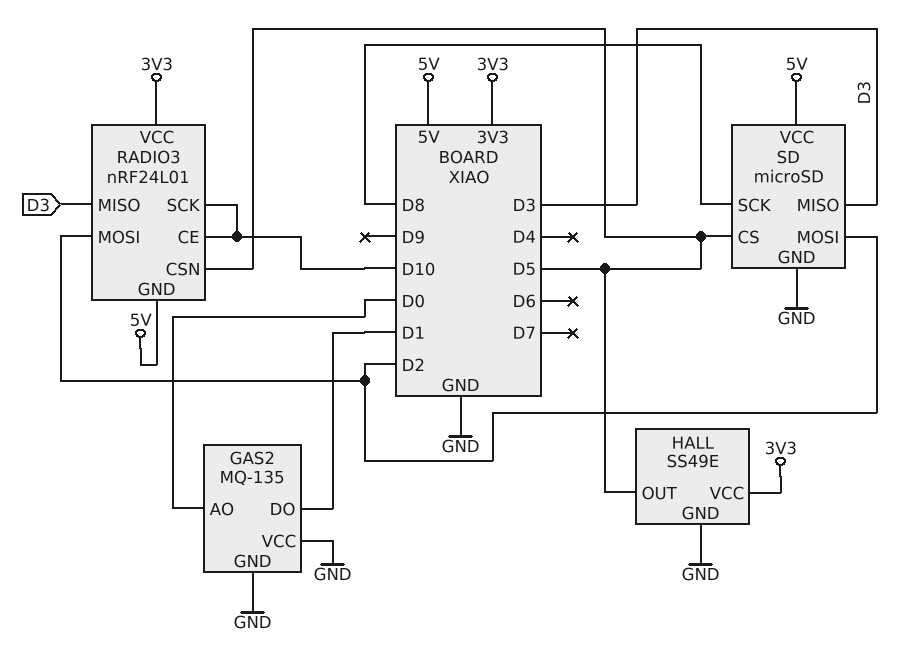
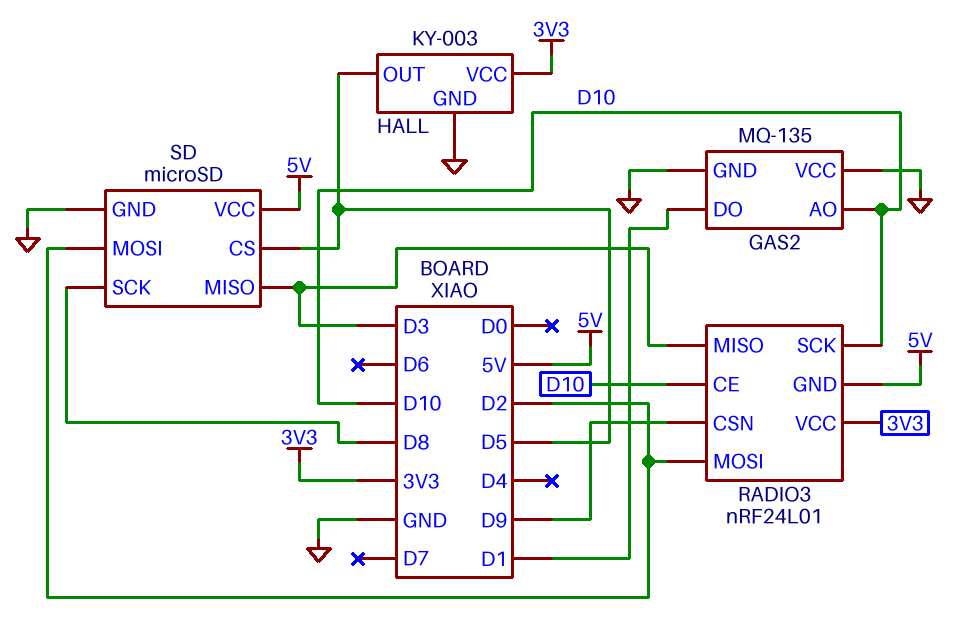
GAS2 pin AO: D0 -> D10
HALL: SS49E -> KY-003
RADIO3 pin CSN: D5 -> D9

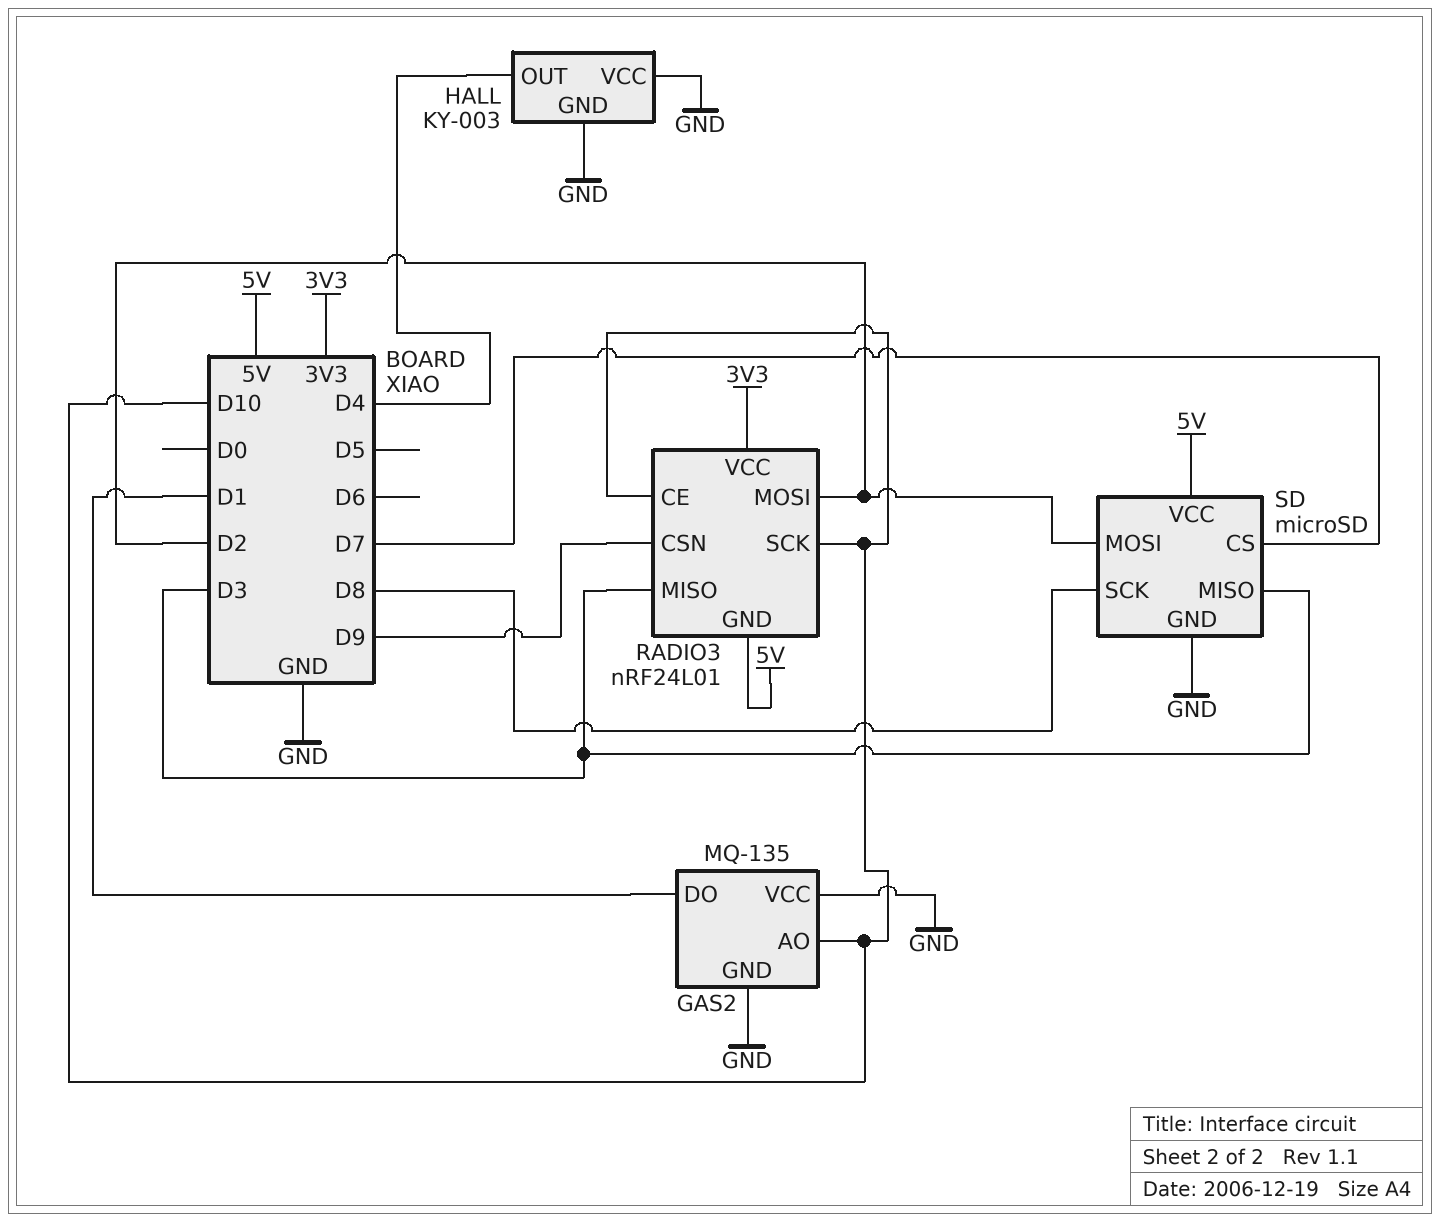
HALL pin OUT: D5 -> D4
HALL pin VCC: 3V3 -> GND
SD pin CS: D5 -> D7

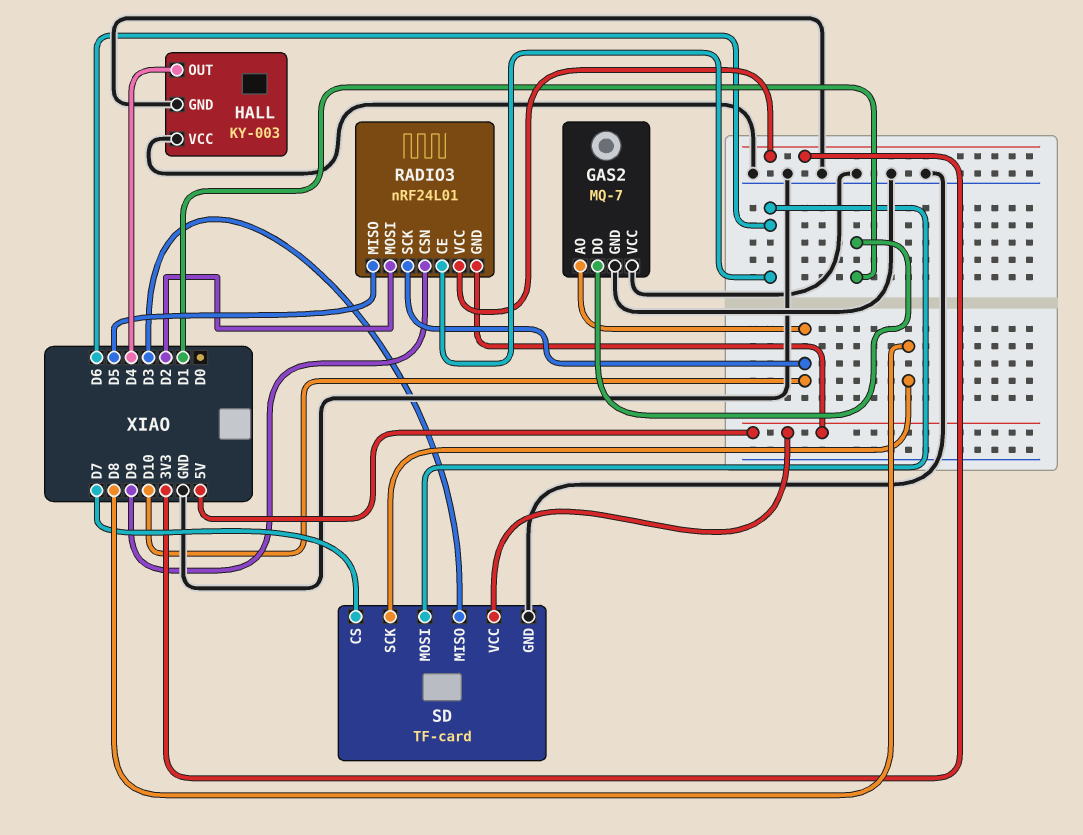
GAS2: MQ-135 -> MQ-7
RADIO3 pin CE: D10 -> D6
RADIO3 pin MISO: D3 -> D5
SD: microSD -> TF-card
SD pin MOSI: D2 -> D6

